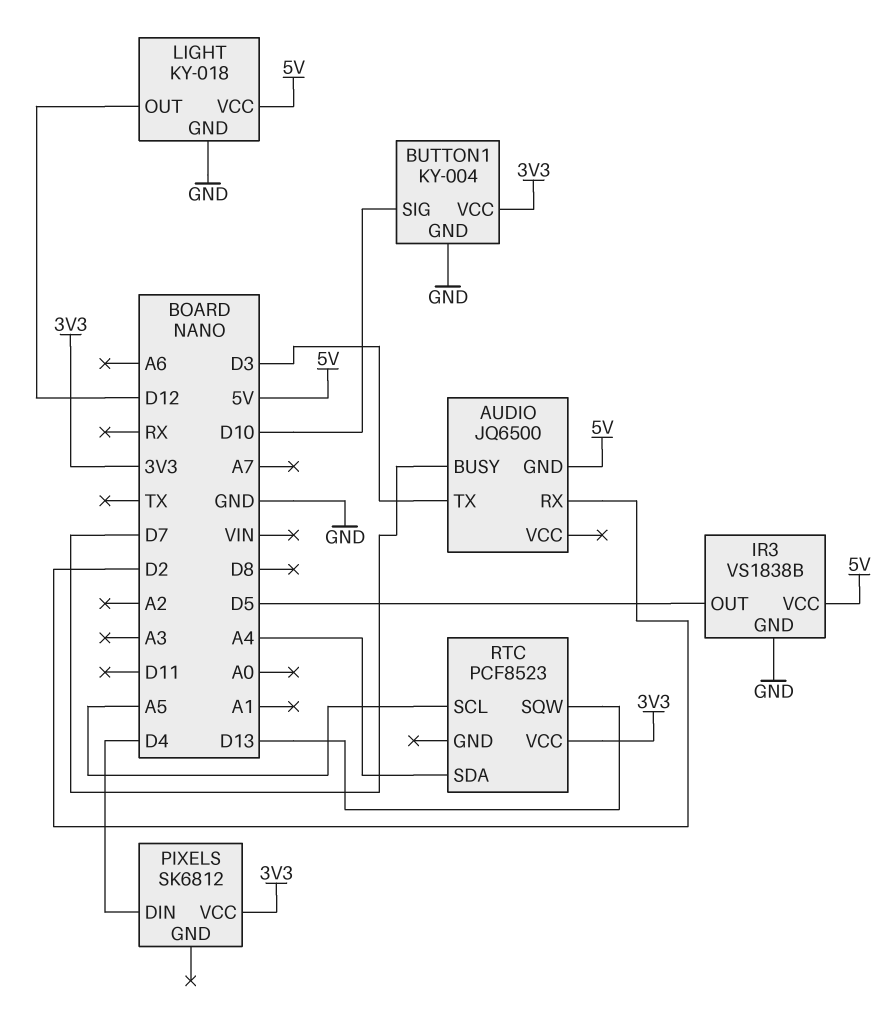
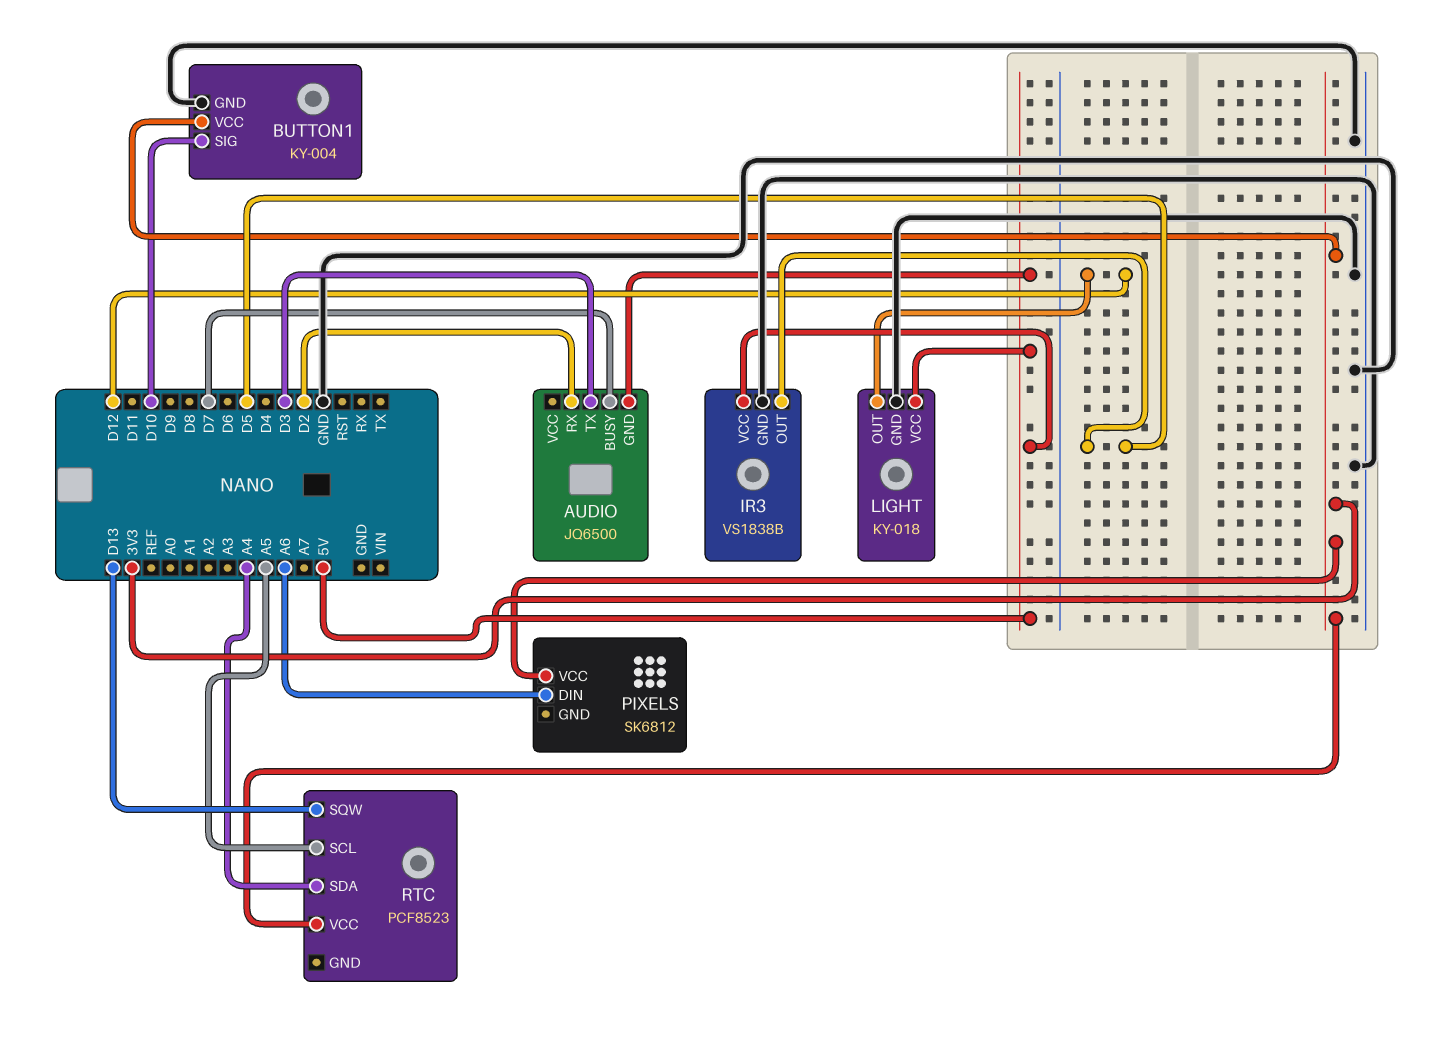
PIXELS pin DIN: D4 -> A6

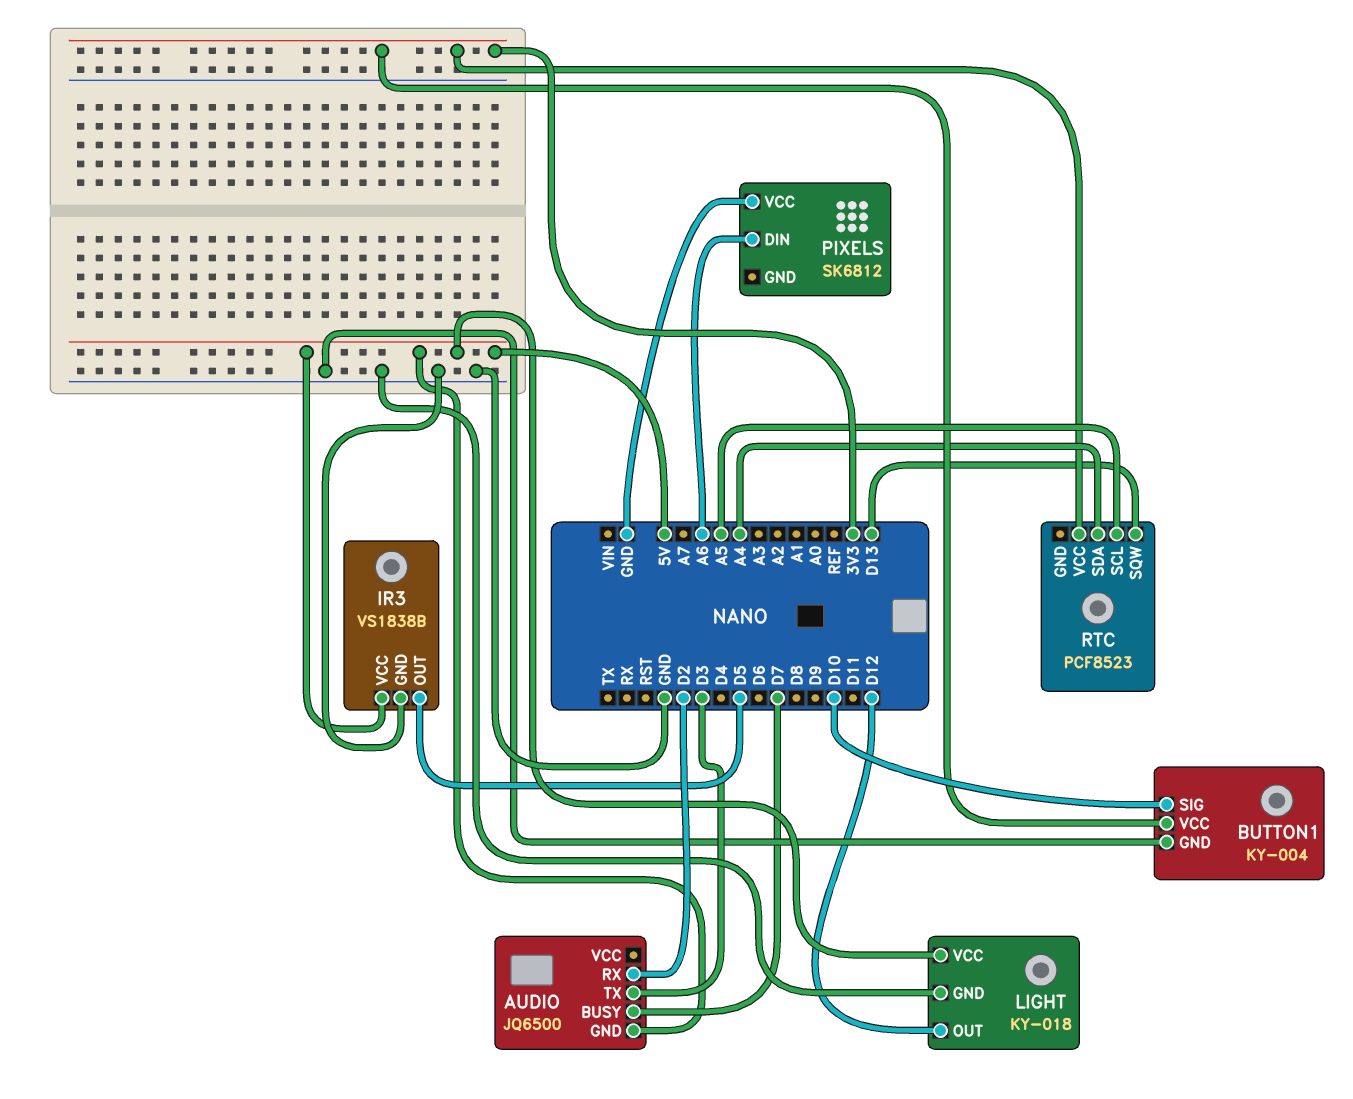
PIXELS pin VCC: 3V3 -> GND

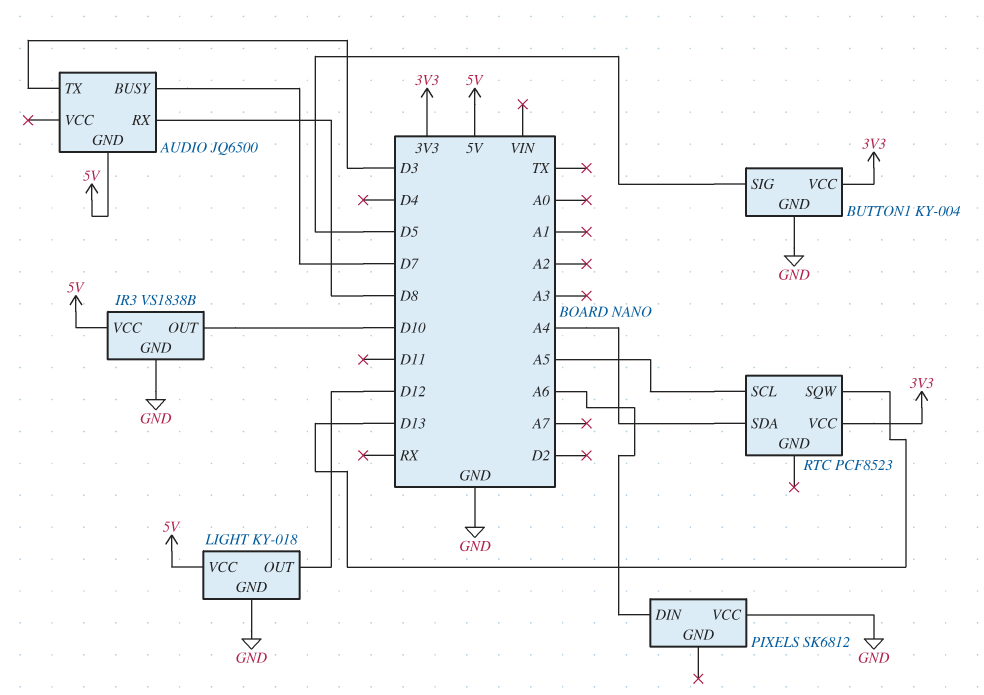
AUDIO pin RX: D2 -> D8
BUTTON1 pin SIG: D10 -> D5
IR3 pin OUT: D5 -> D10

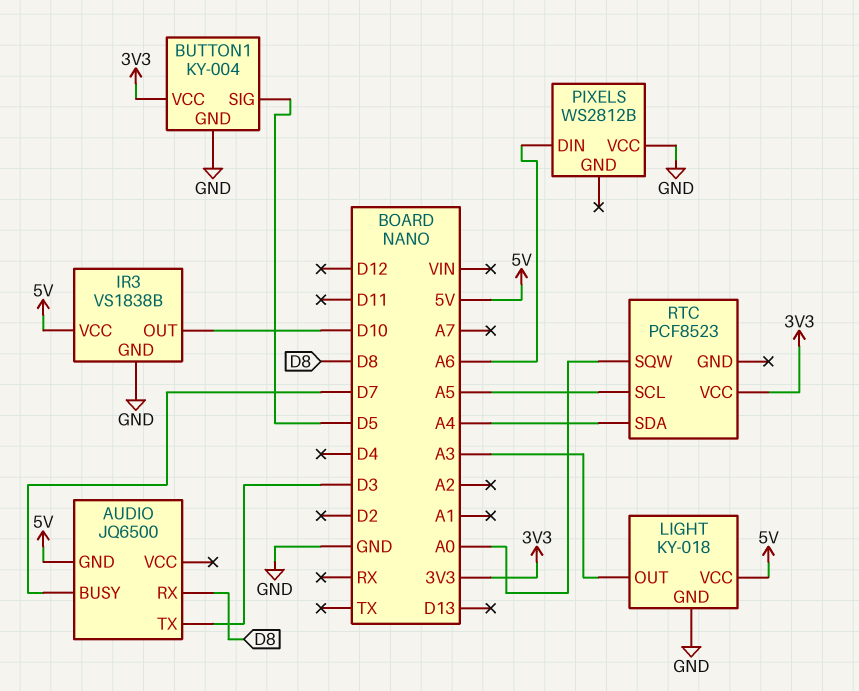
LIGHT pin OUT: D12 -> A3
PIXELS: SK6812 -> WS2812B
RTC pin SQW: D13 -> A0

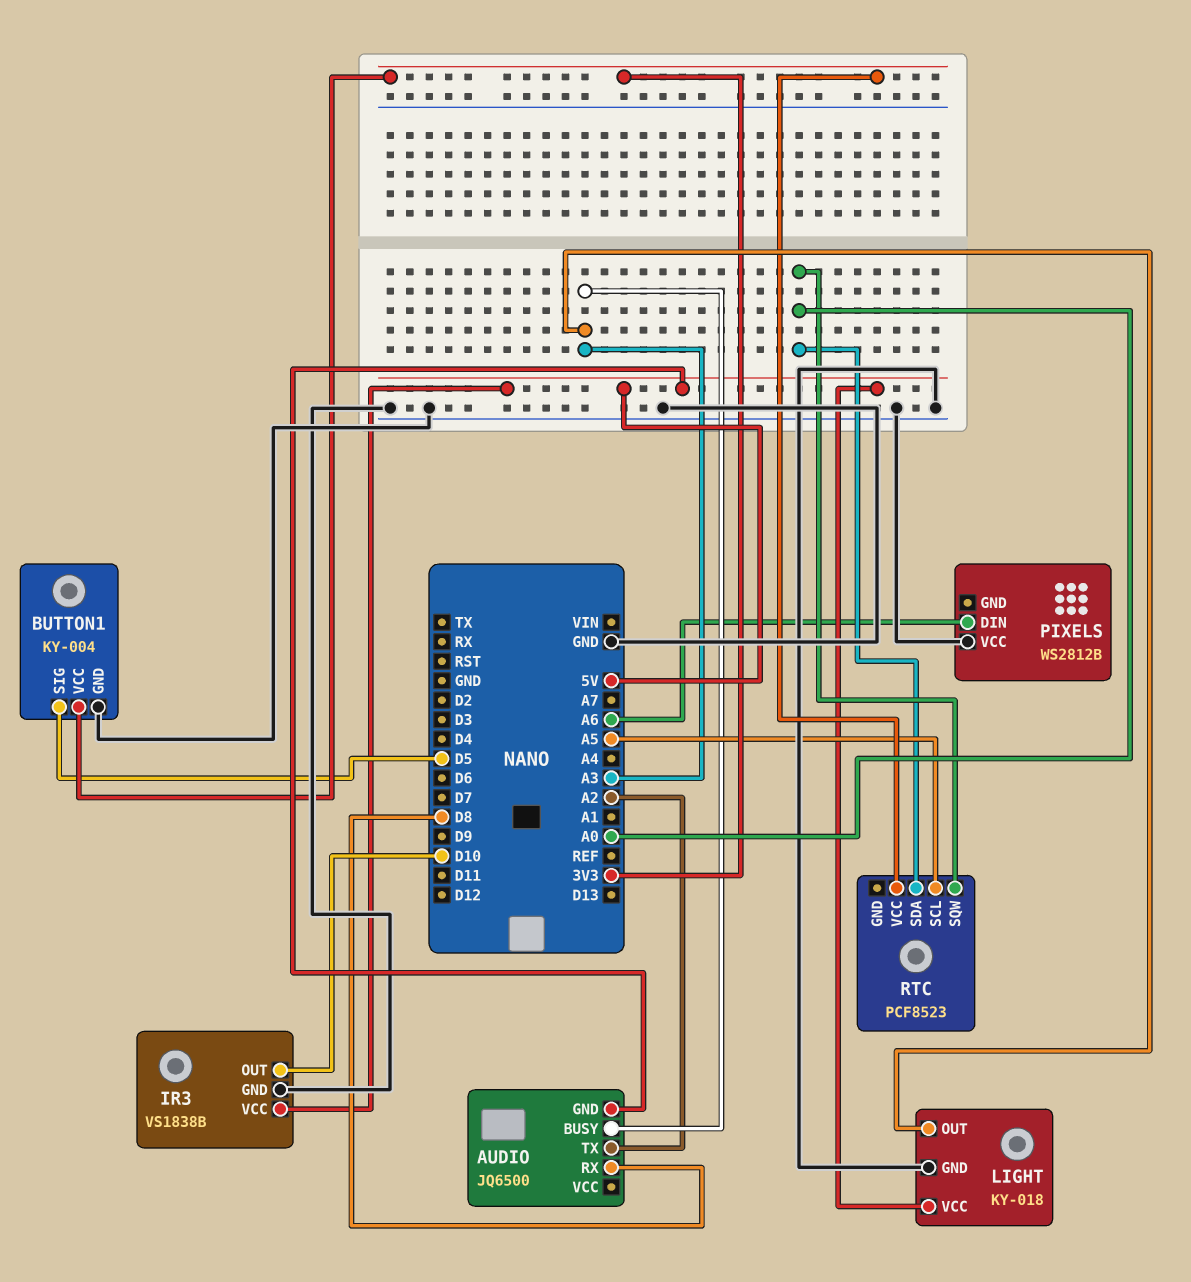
AUDIO pin BUSY: D7 -> A3
AUDIO pin TX: D3 -> A2
RTC pin SDA: A4 -> A0

